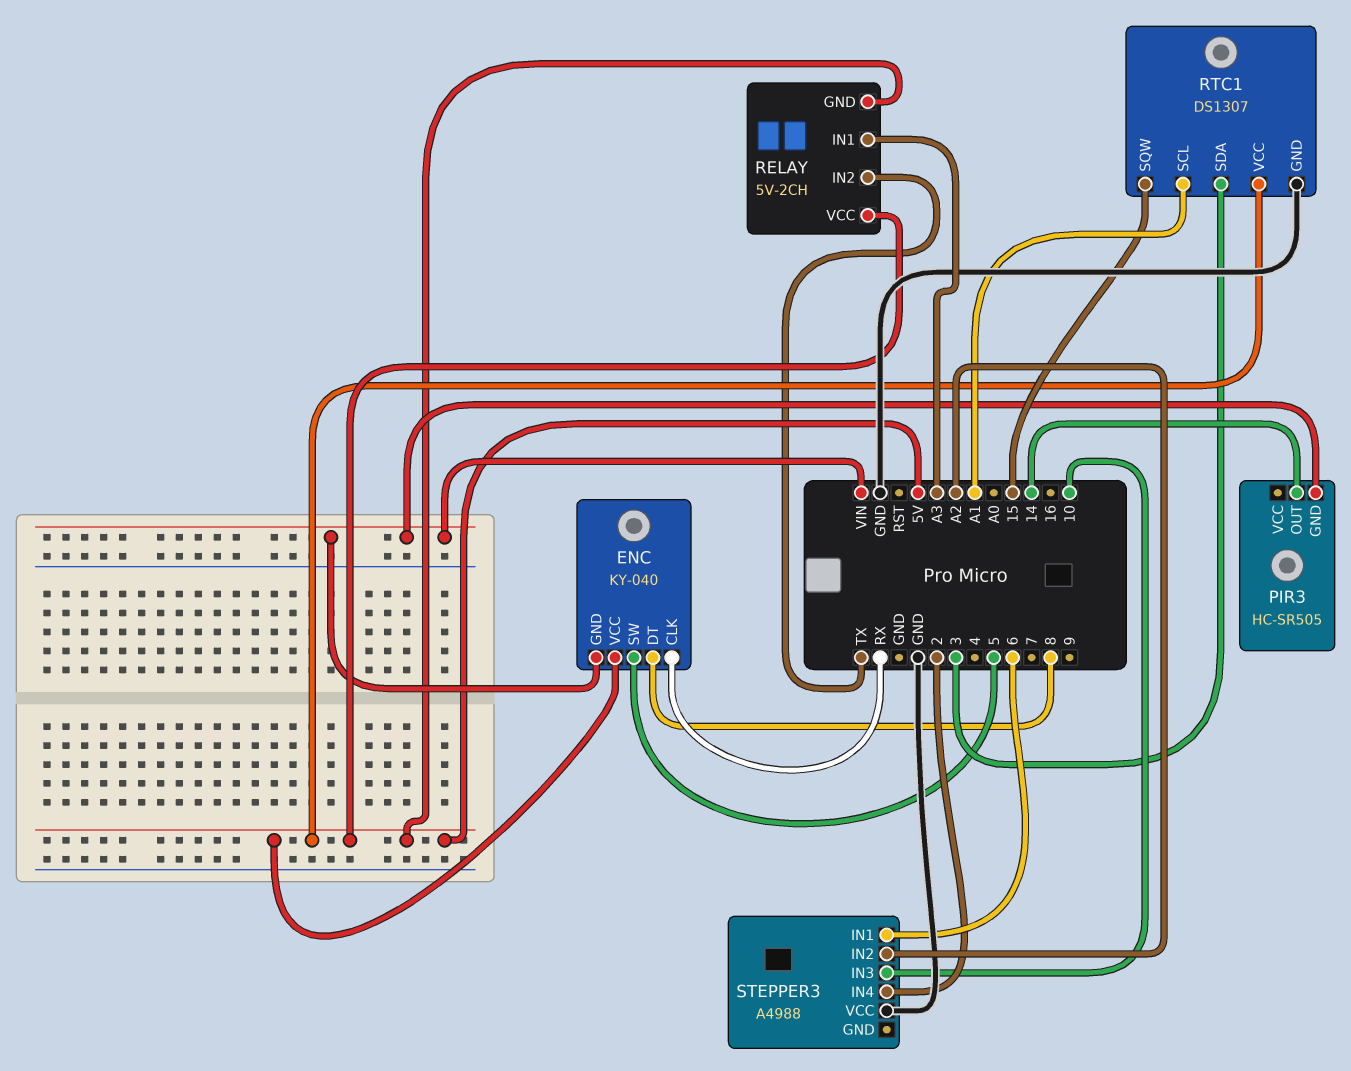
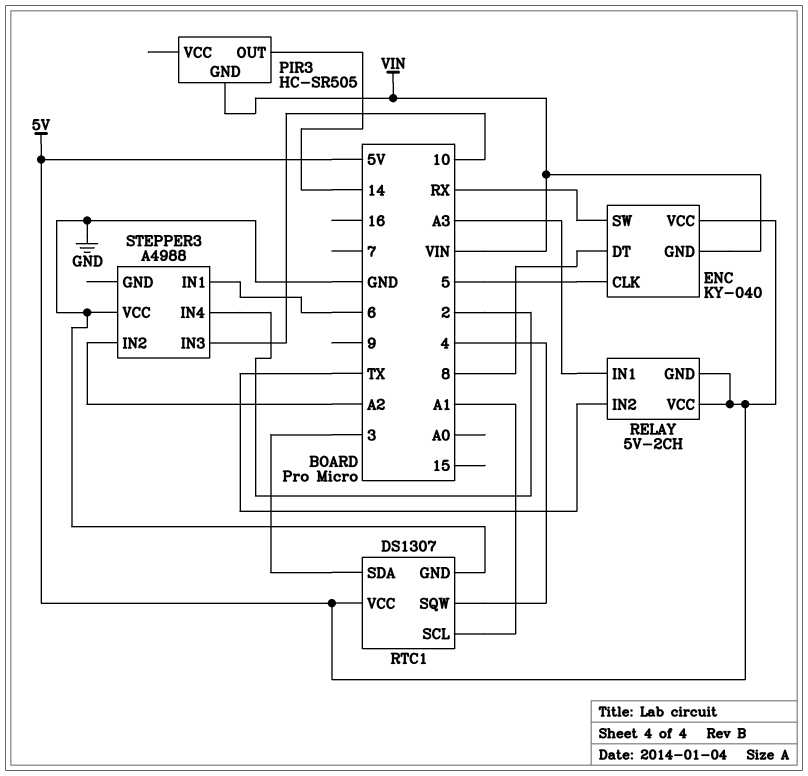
ENC pin CLK: RX -> 5
ENC pin SW: 5 -> RX
RTC1 pin SQW: 15 -> 4

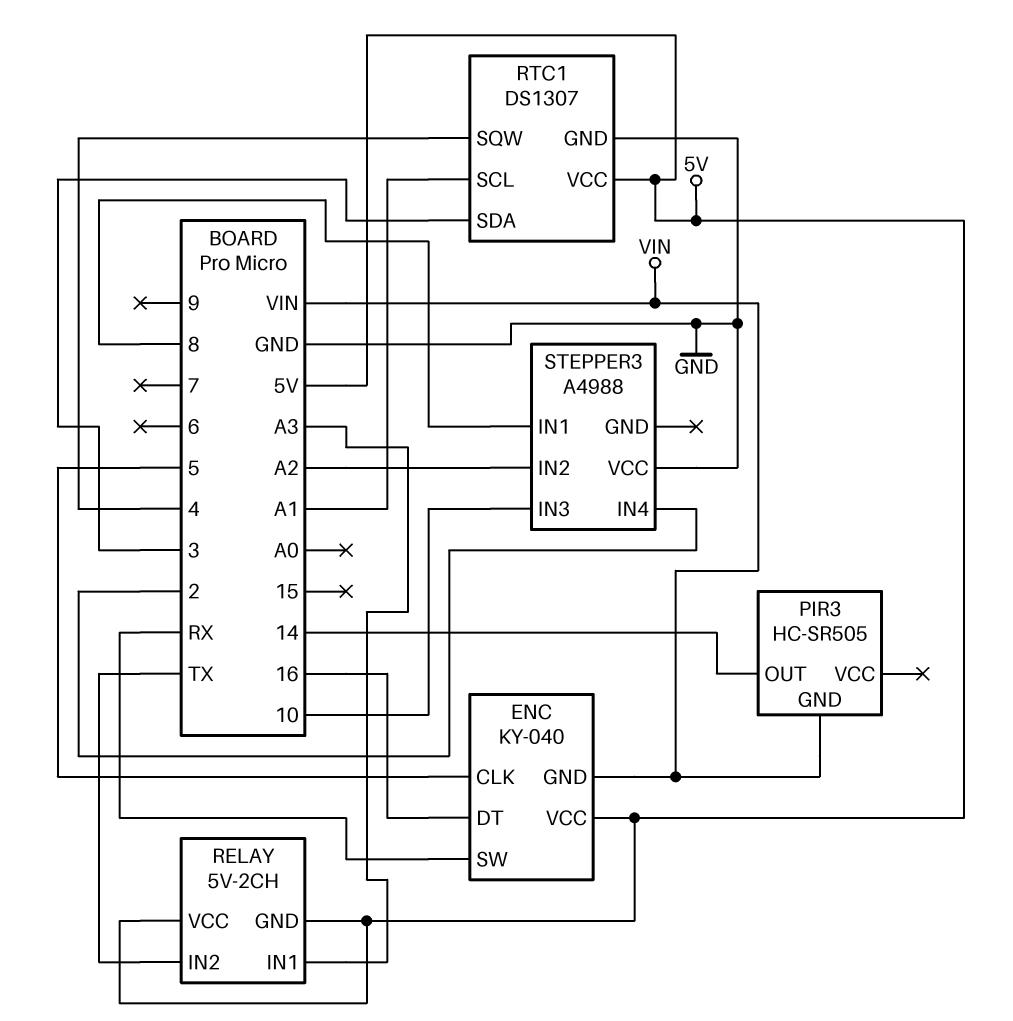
ENC pin DT: 8 -> 16
STEPPER3 pin IN1: 6 -> 8

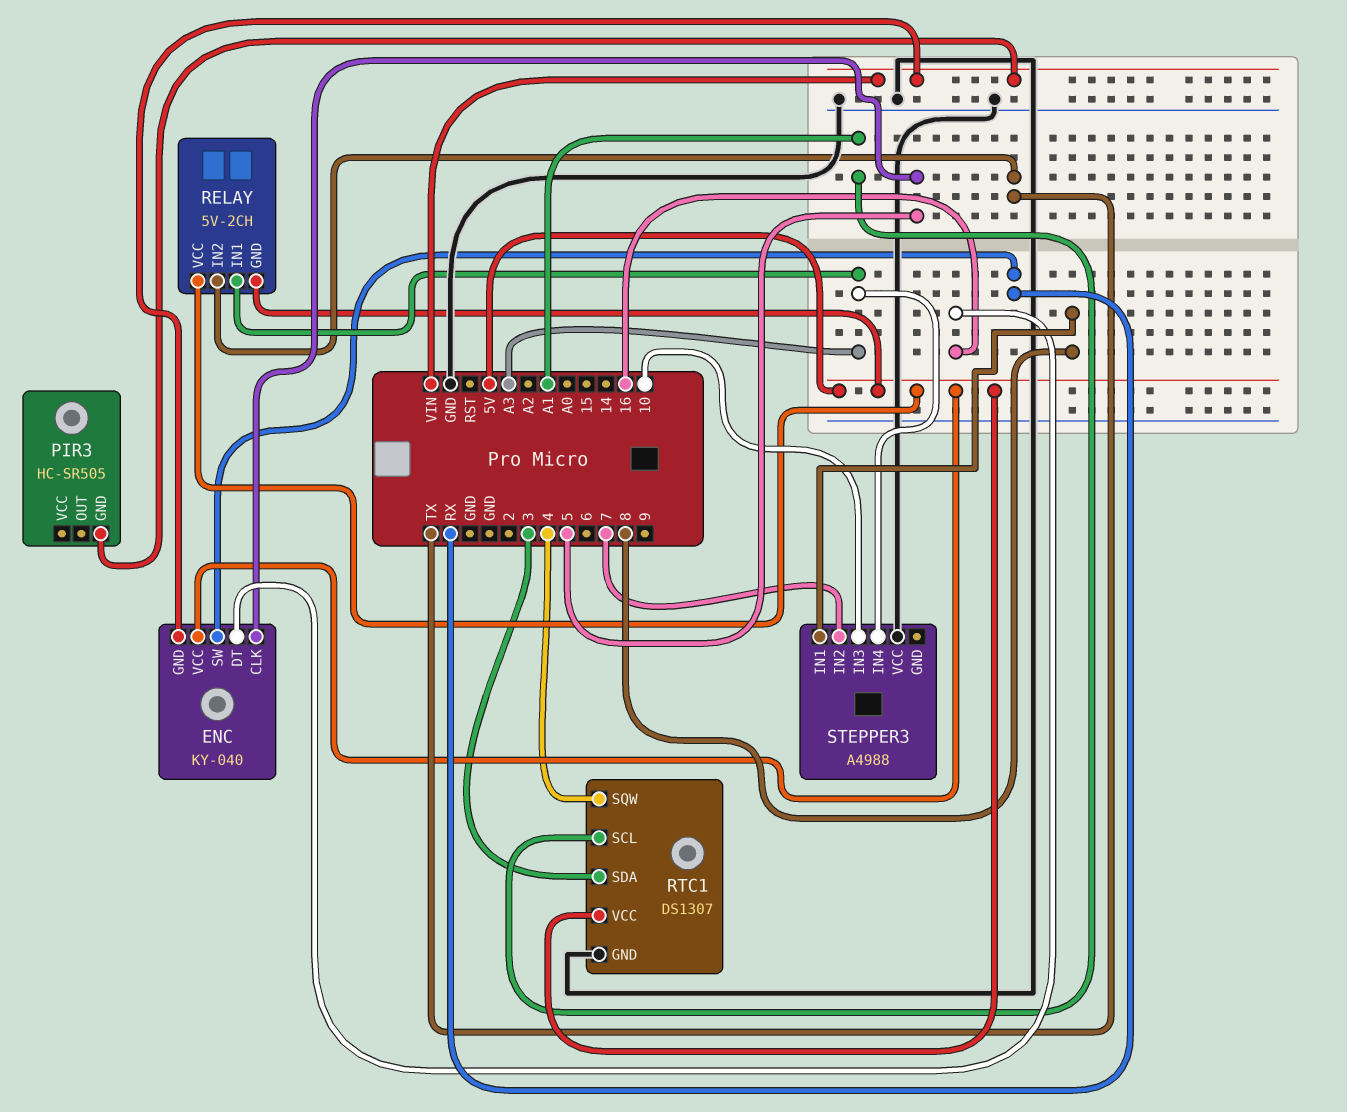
PIR3 pin OUT: 14 -> none
STEPPER3 pin IN2: A2 -> 7
STEPPER3 pin IN4: 2 -> A3

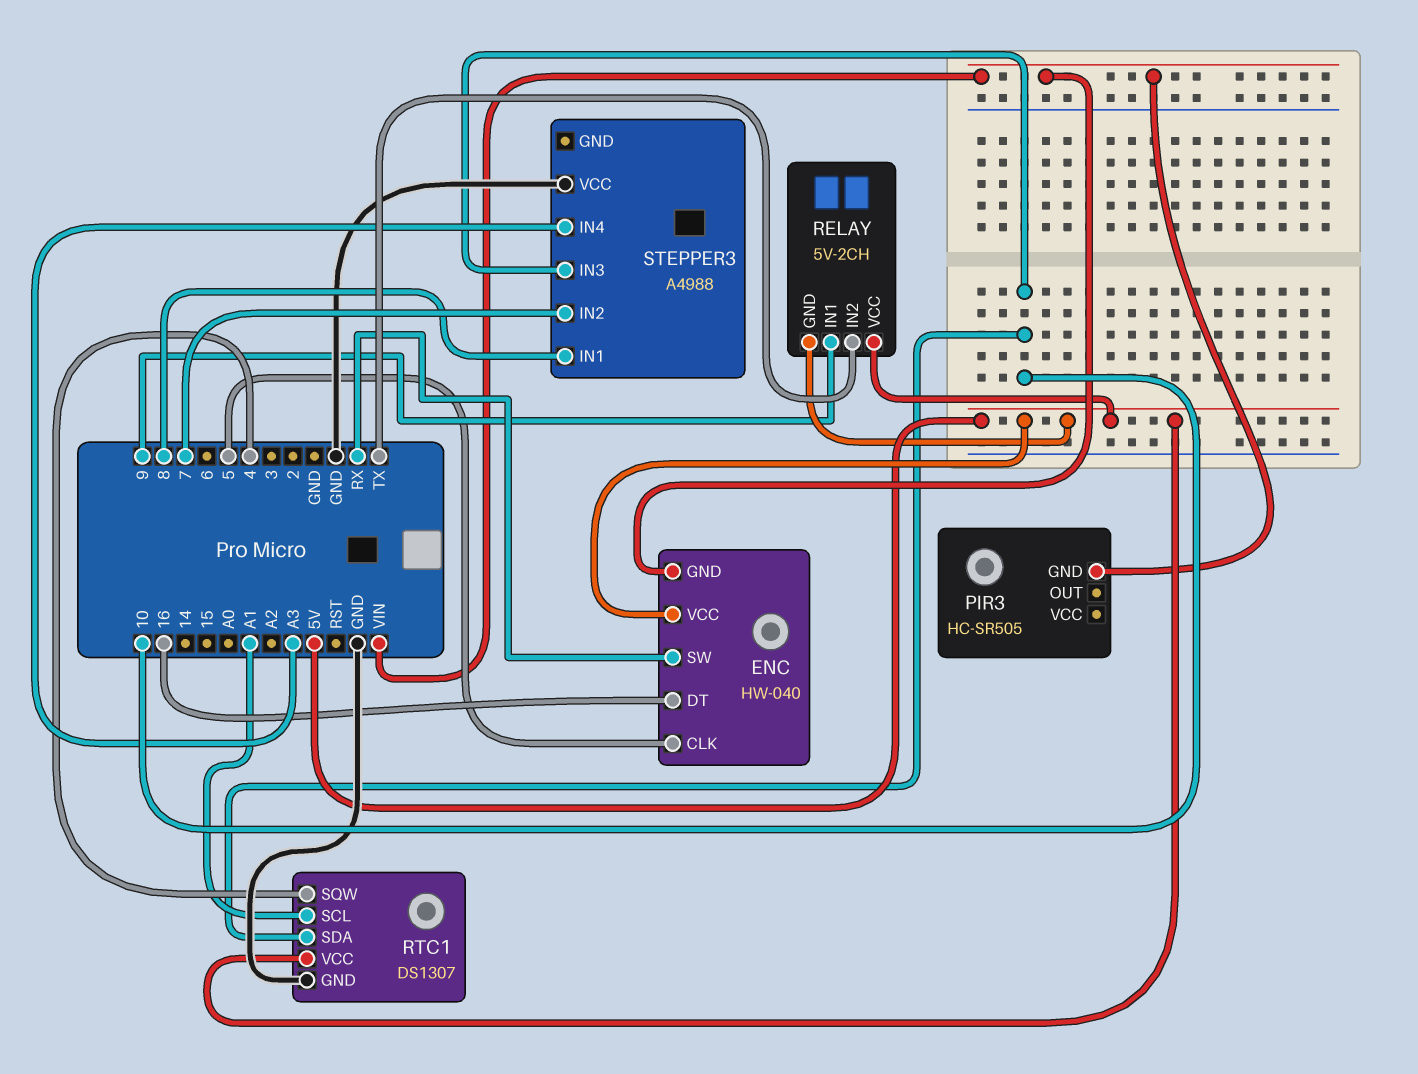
ENC: KY-040 -> HW-040
RELAY pin IN1: A3 -> 9
RTC1 pin SDA: 3 -> 10

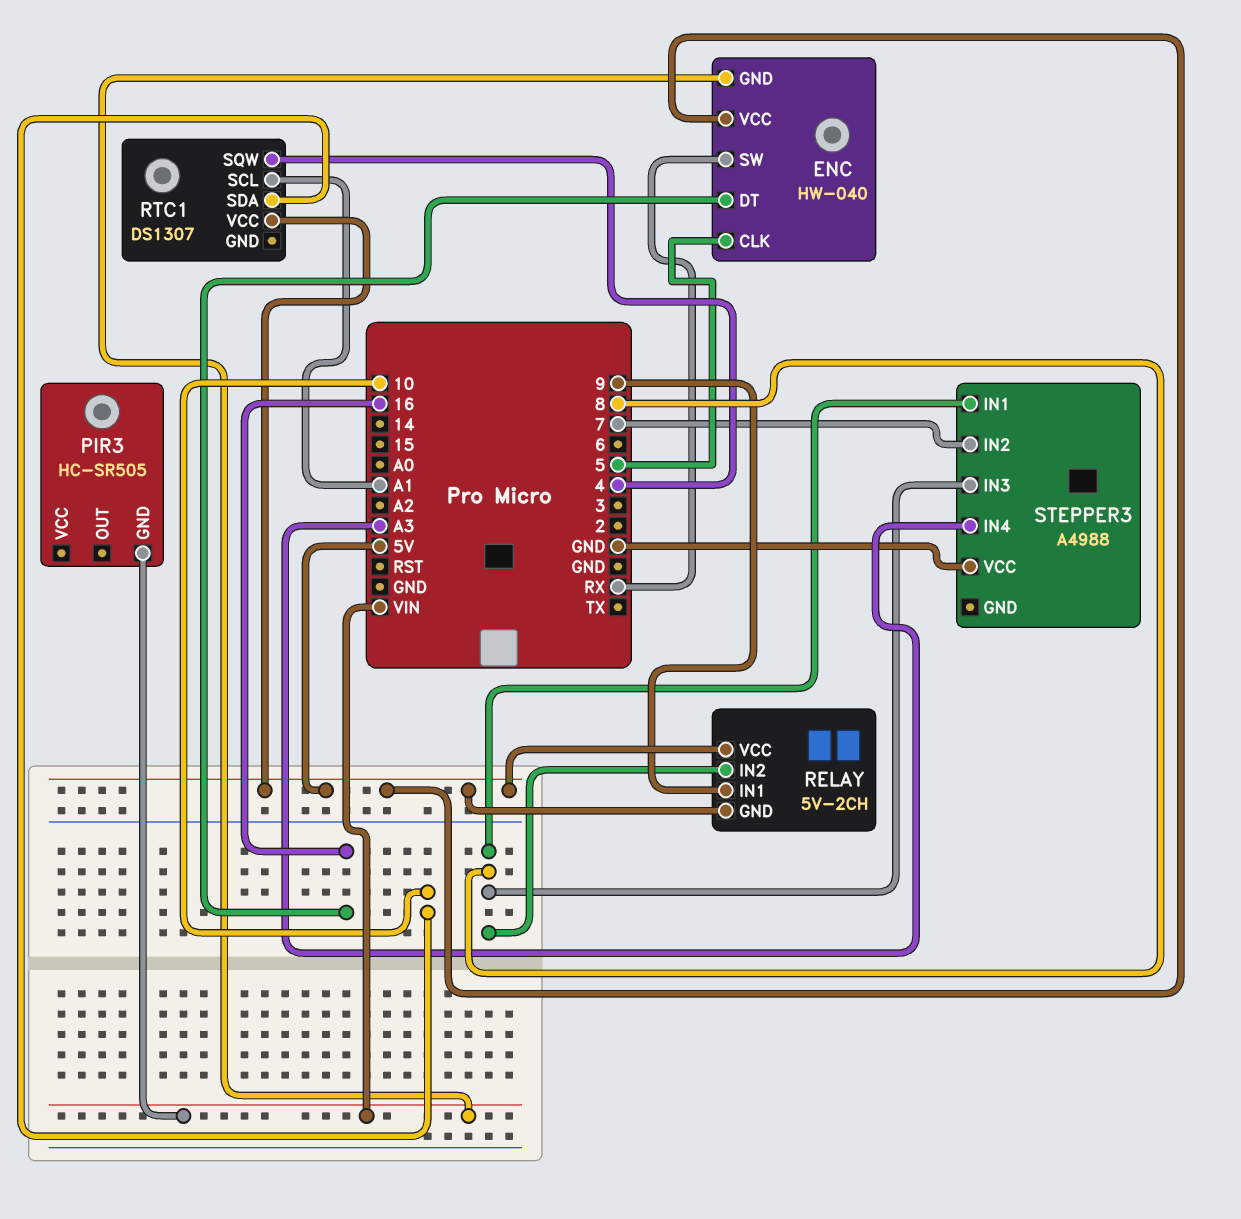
RELAY pin IN2: TX -> 8
RTC1 pin GND: GND -> none
STEPPER3 pin IN3: 10 -> 8

